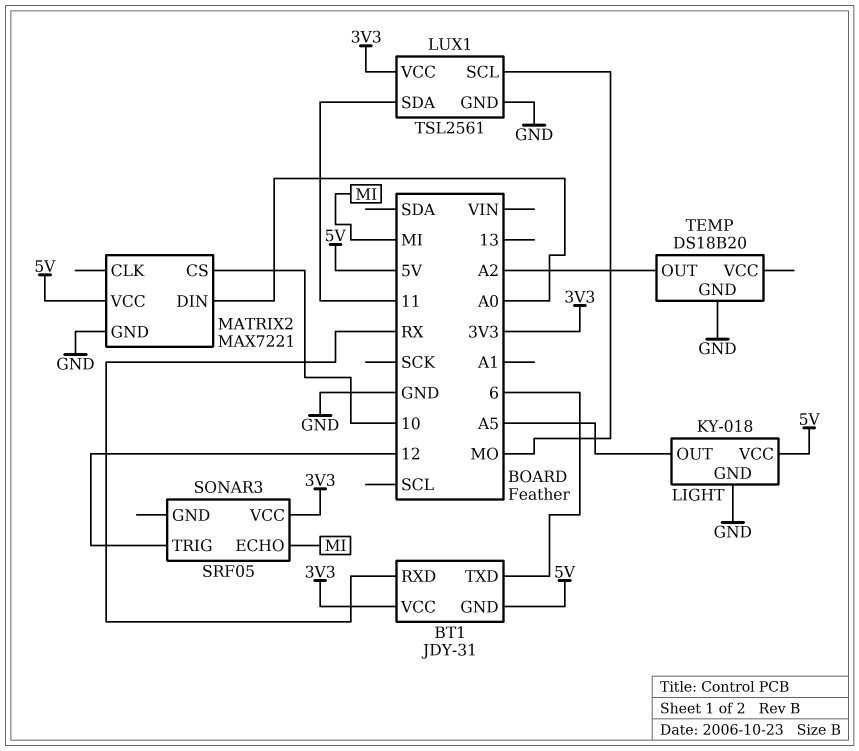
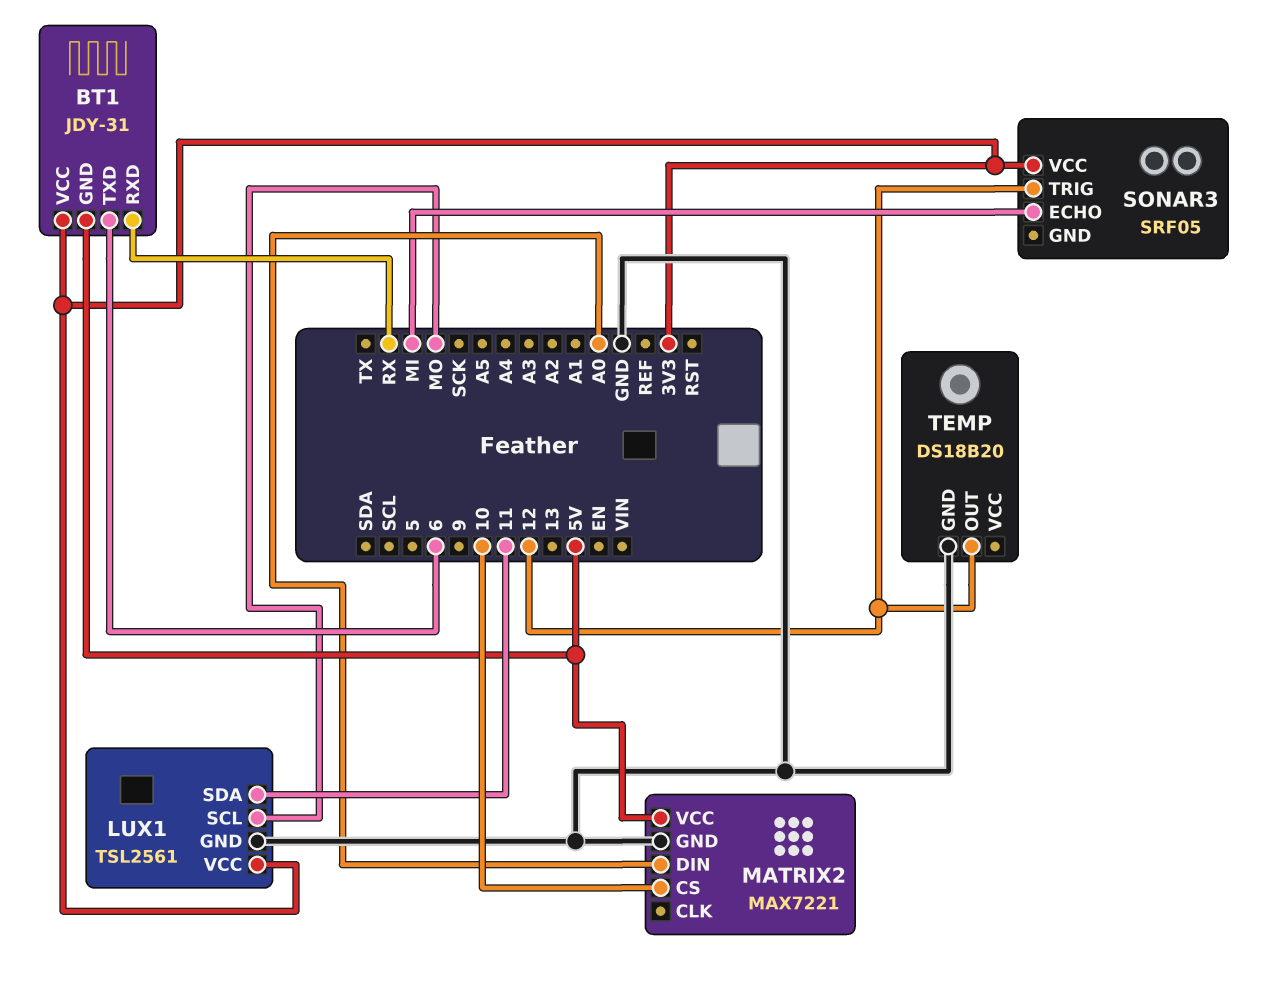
LIGHT: KY-018 -> none
LIGHT pin GND: GND -> none
LIGHT pin OUT: A5 -> none
LIGHT pin VCC: 5V -> none
TEMP pin OUT: A2 -> 12

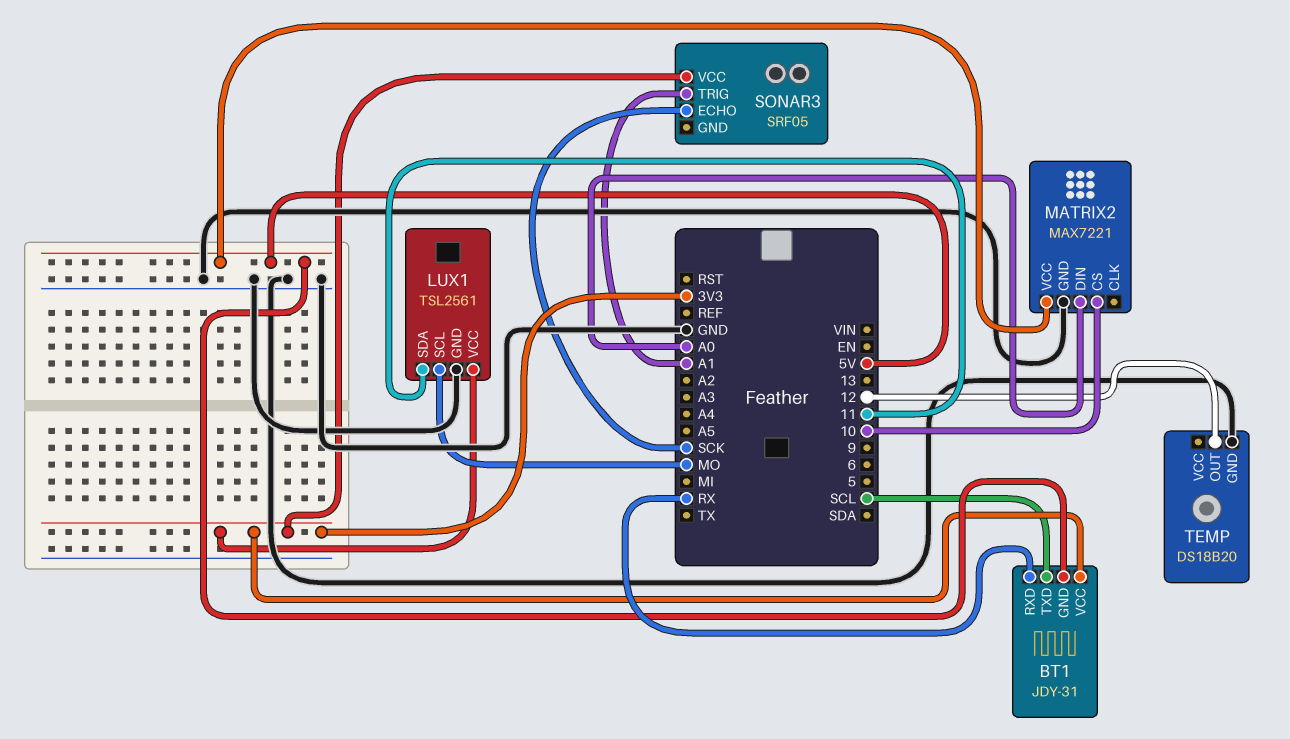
BT1 pin TXD: 6 -> SCL
SONAR3 pin ECHO: MI -> SCK
SONAR3 pin TRIG: 12 -> A1

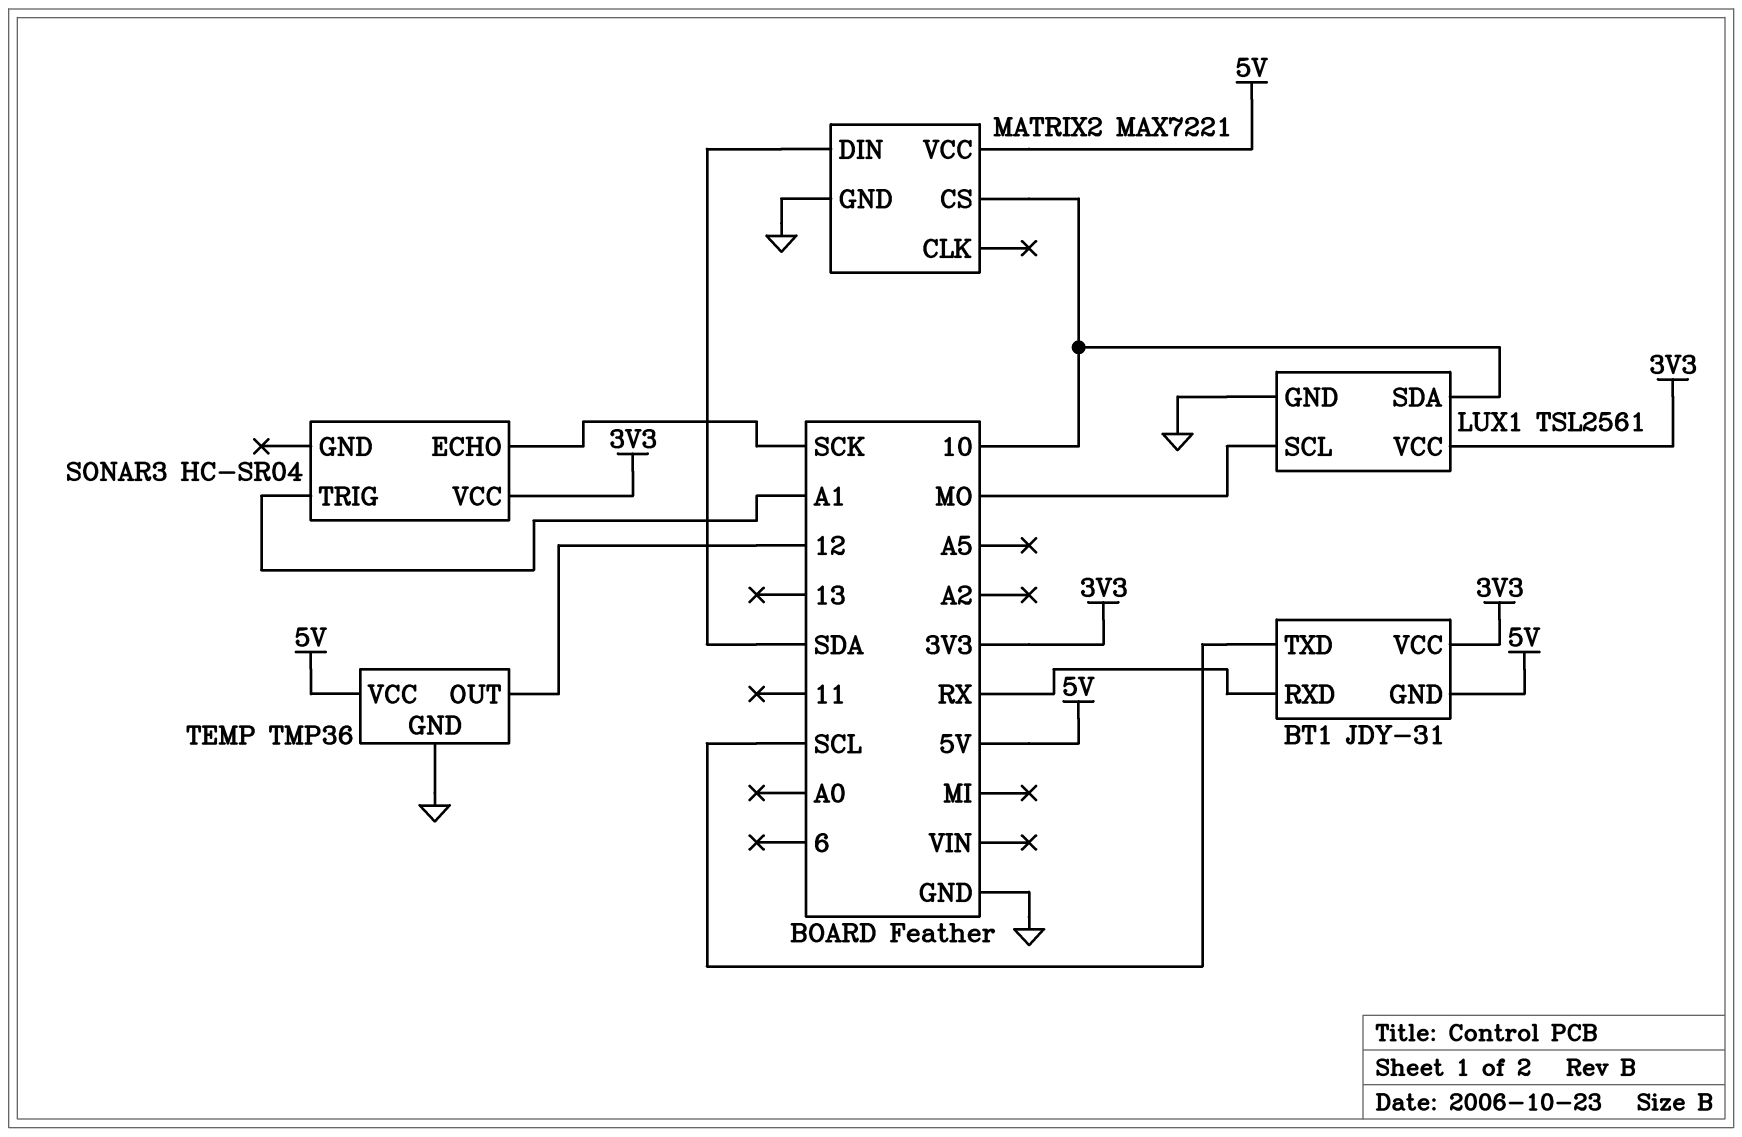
LUX1 pin SDA: 11 -> 10
MATRIX2 pin DIN: A0 -> SDA
SONAR3: SRF05 -> HC-SR04
TEMP: DS18B20 -> TMP36
TEMP pin VCC: none -> 5V

